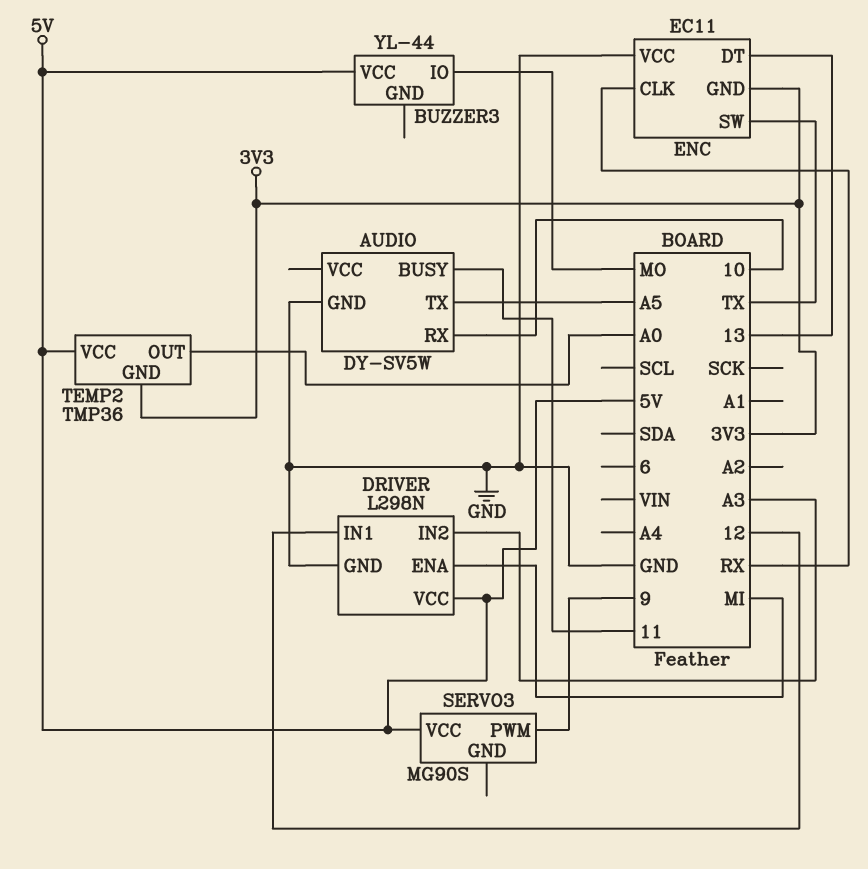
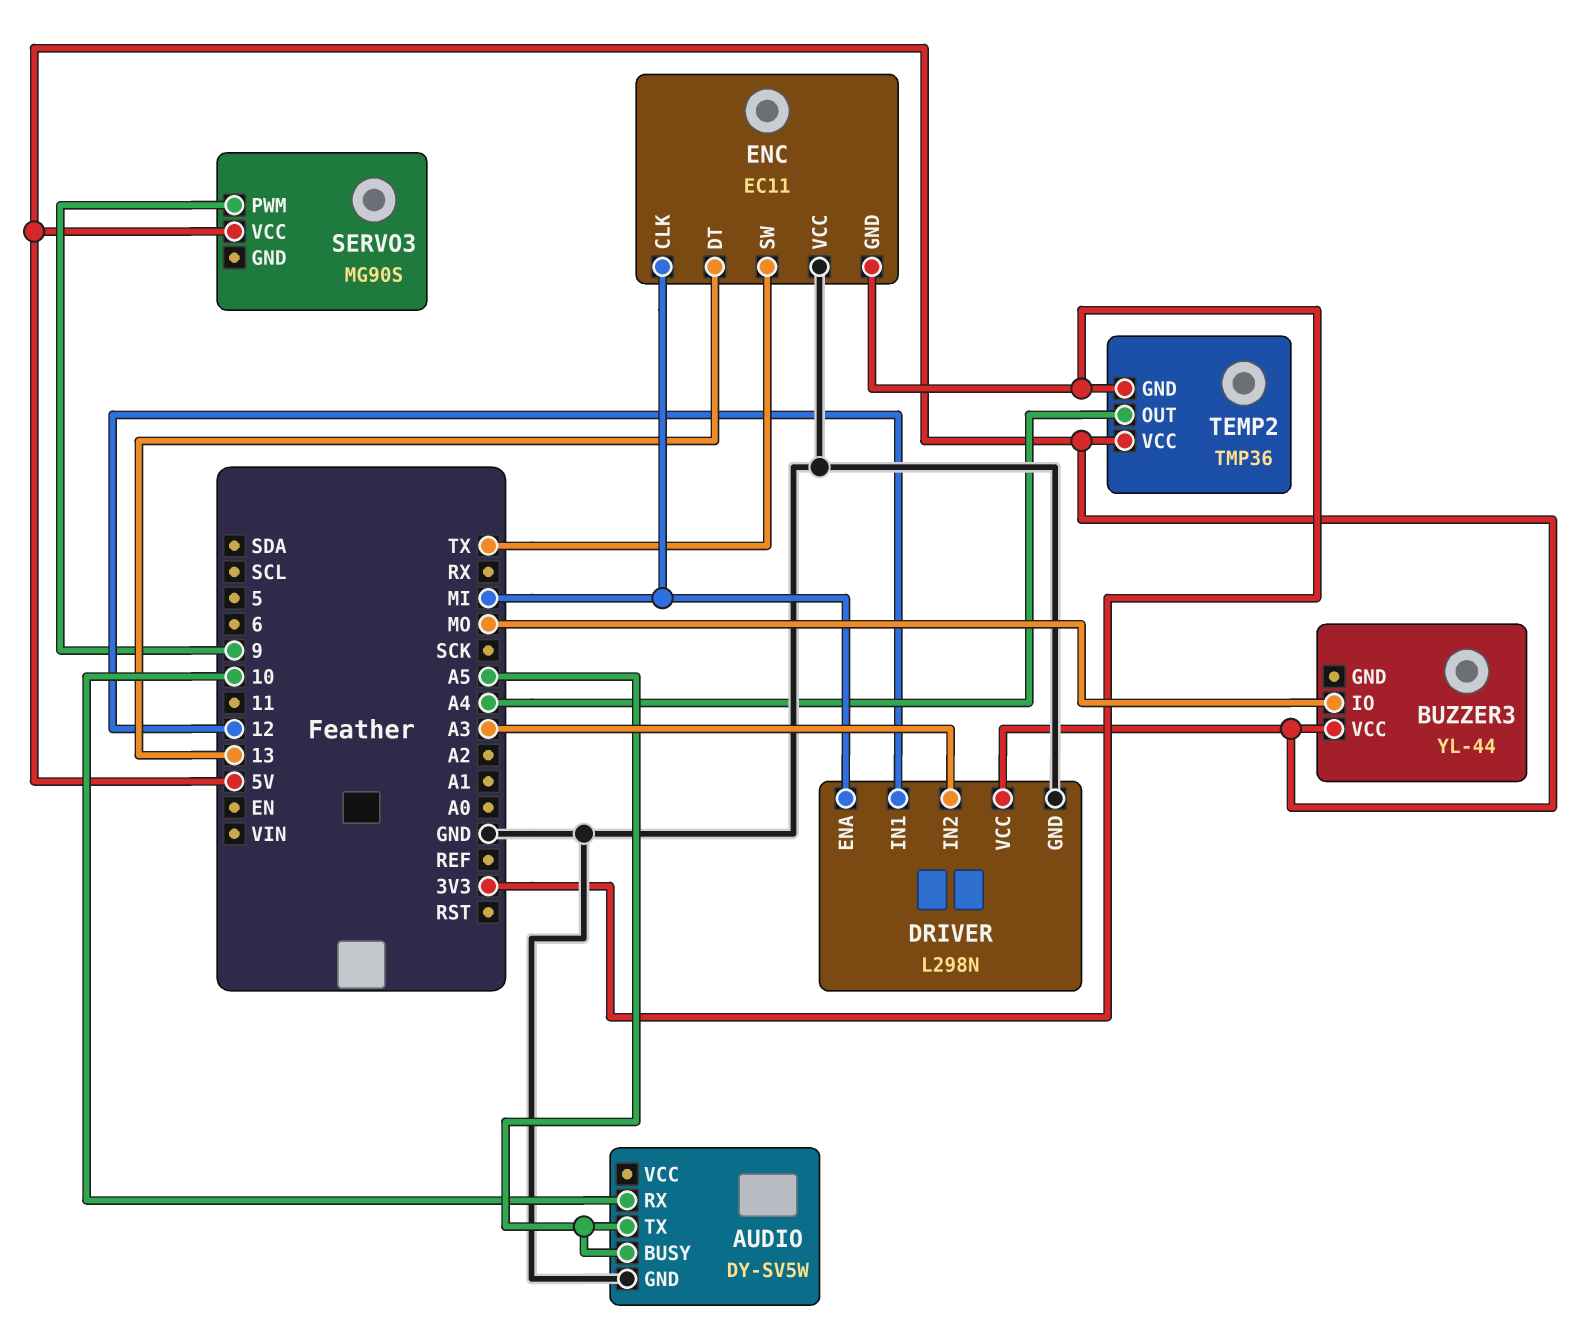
AUDIO pin BUSY: 11 -> A5
ENC pin CLK: RX -> MI
TEMP2 pin OUT: A0 -> A4

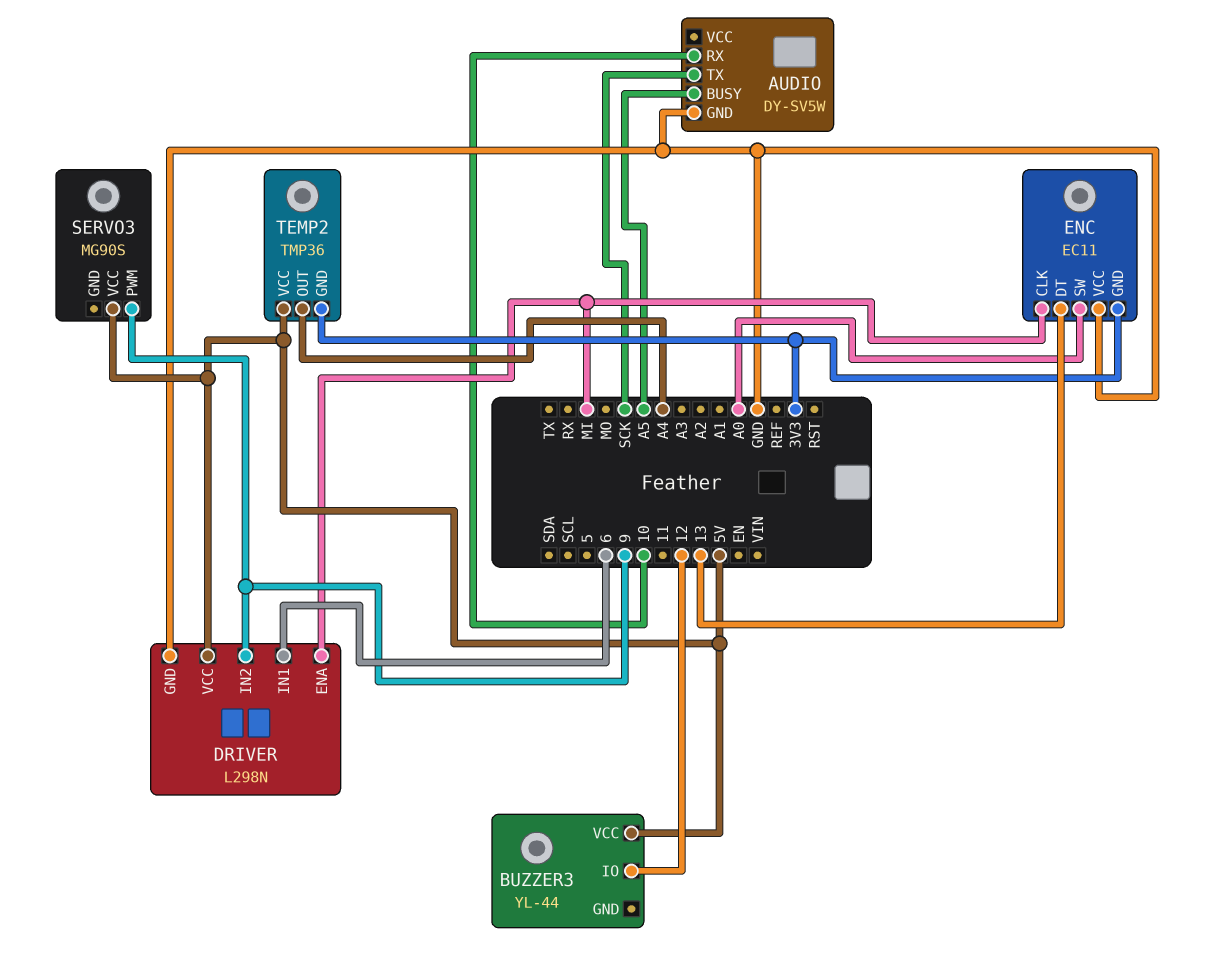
AUDIO pin TX: A5 -> SCK
BUZZER3 pin IO: MO -> 12
DRIVER pin IN1: 12 -> 6
DRIVER pin IN2: A3 -> 9
ENC pin SW: TX -> A0

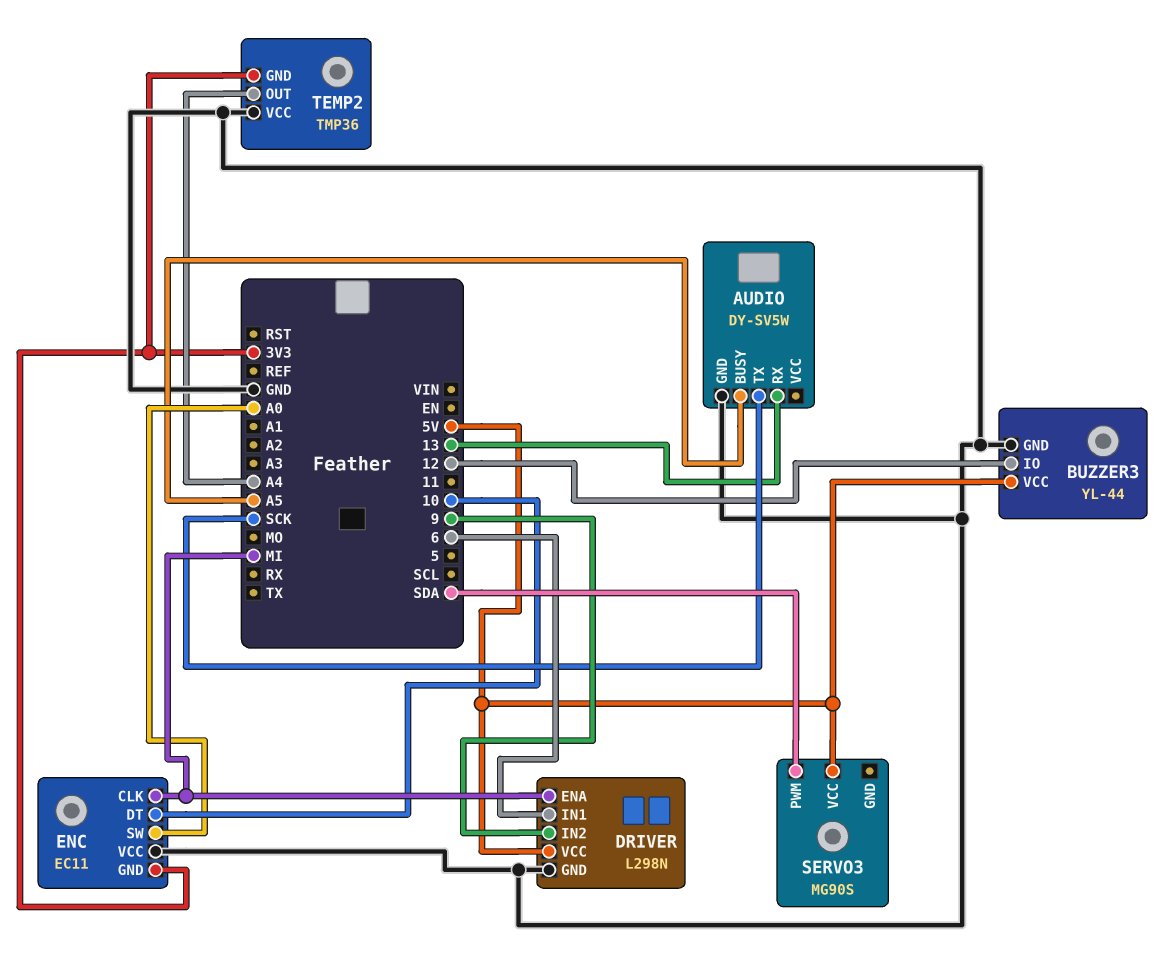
AUDIO pin RX: 10 -> 13
BUZZER3 pin GND: none -> GND
ENC pin DT: 13 -> 10
SERVO3 pin PWM: 9 -> SDA
TEMP2 pin VCC: 5V -> GND

